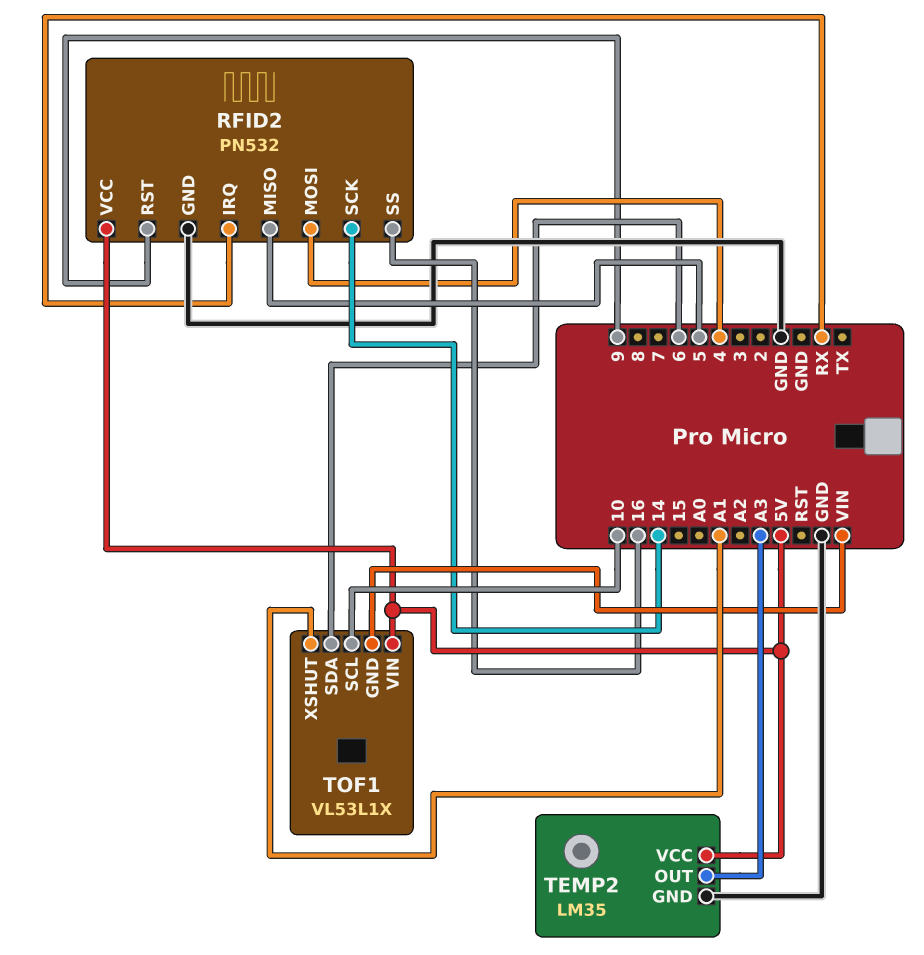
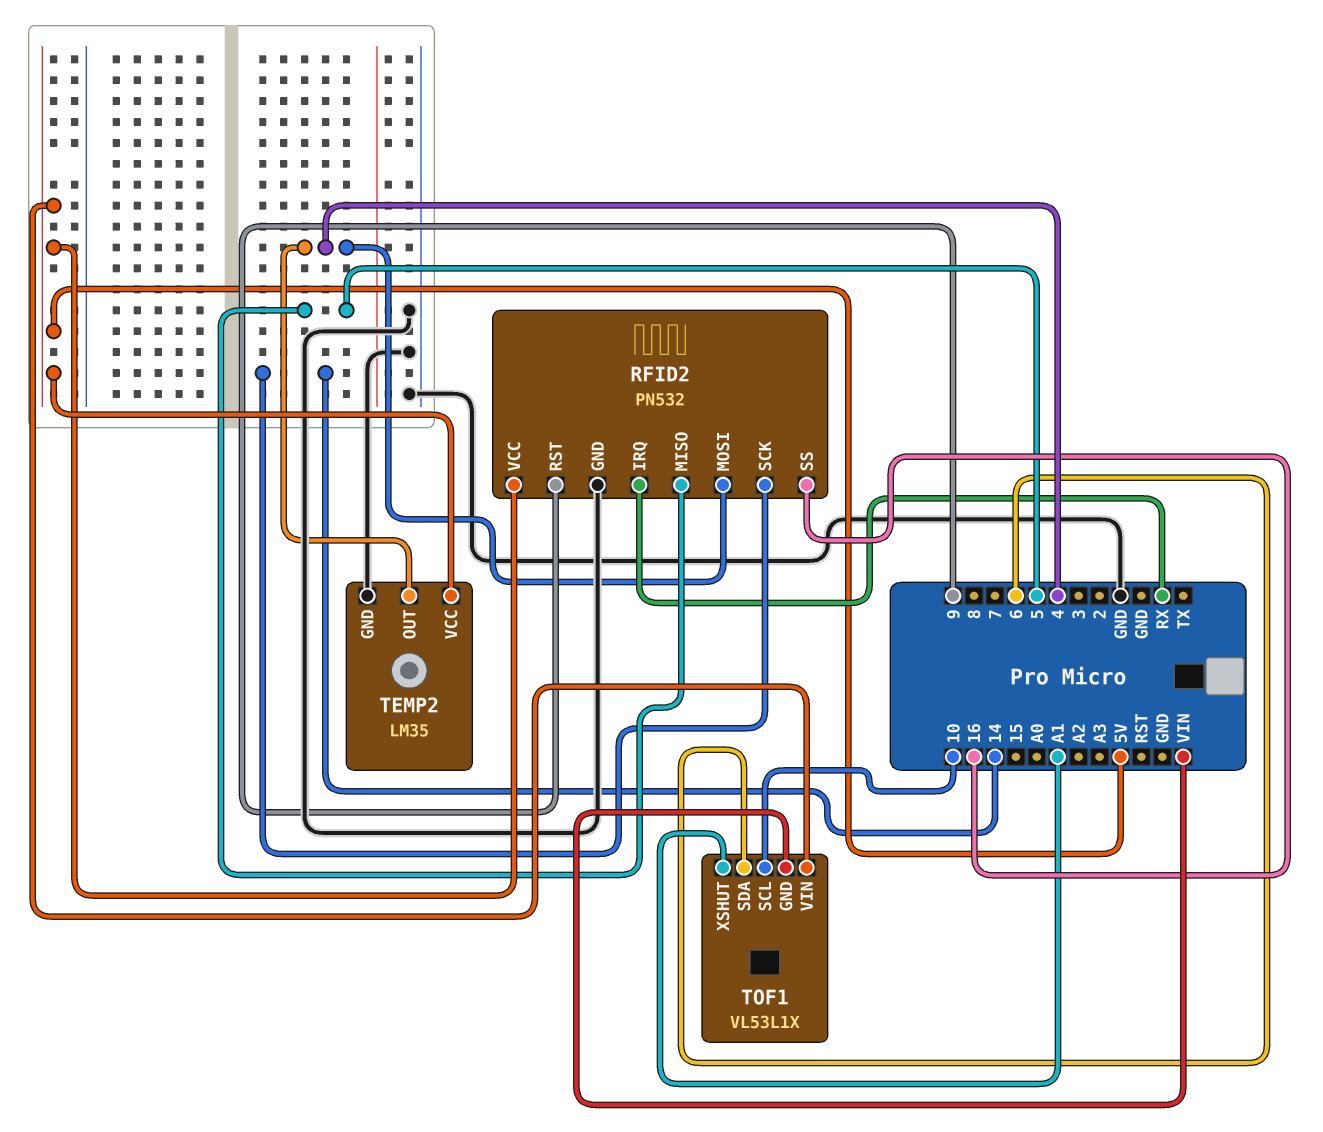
TEMP2 pin OUT: A3 -> 4

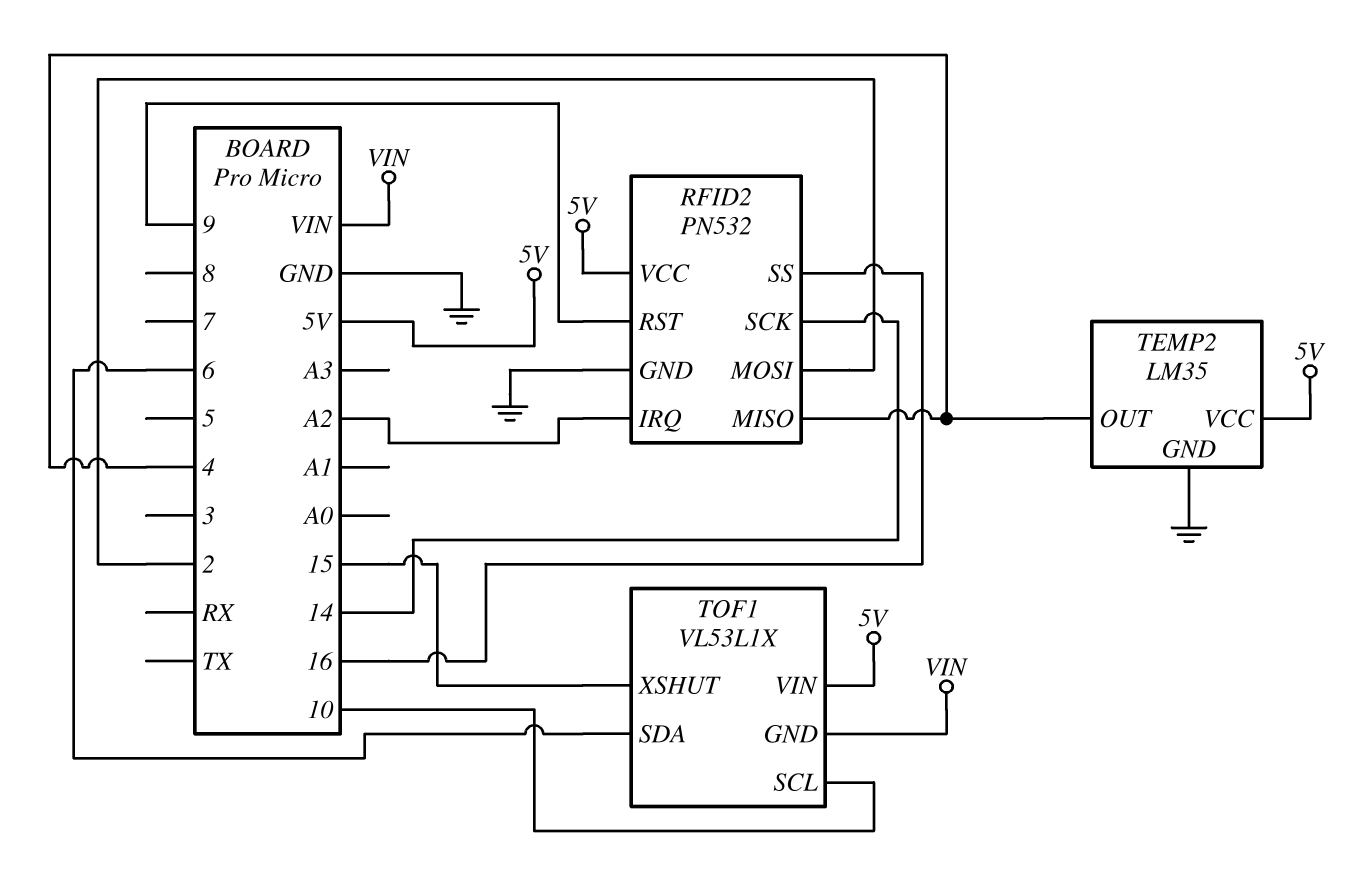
RFID2 pin IRQ: RX -> A2
RFID2 pin MISO: 5 -> 4
RFID2 pin MOSI: 4 -> 2
TOF1 pin XSHUT: A1 -> 15

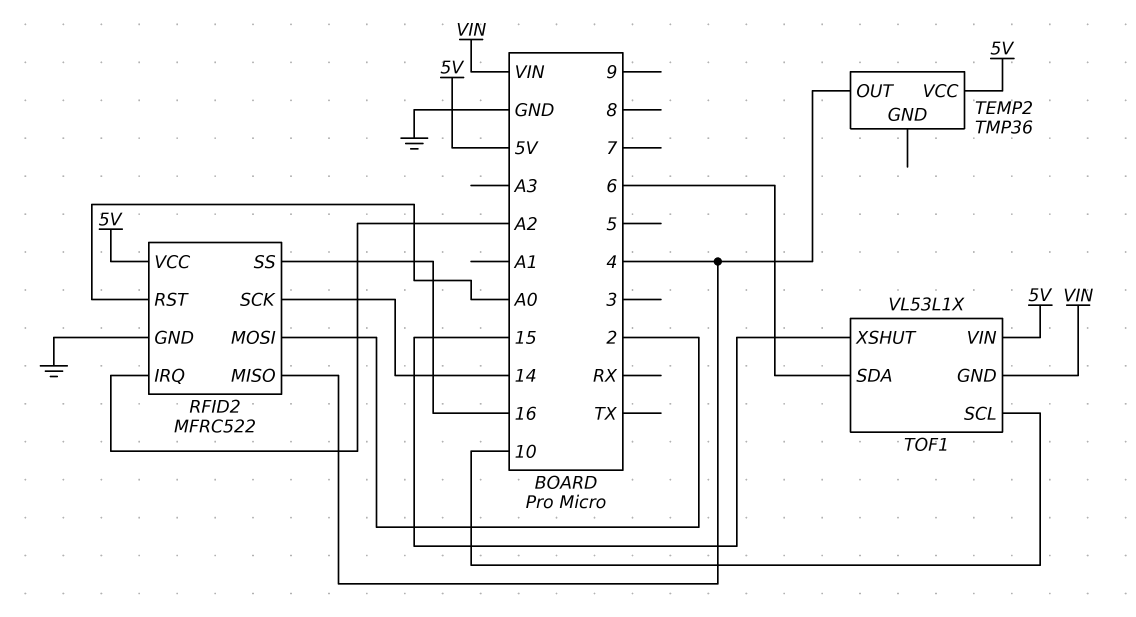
RFID2: PN532 -> MFRC522
RFID2 pin RST: 9 -> A0
TEMP2: LM35 -> TMP36
TEMP2 pin GND: GND -> none

